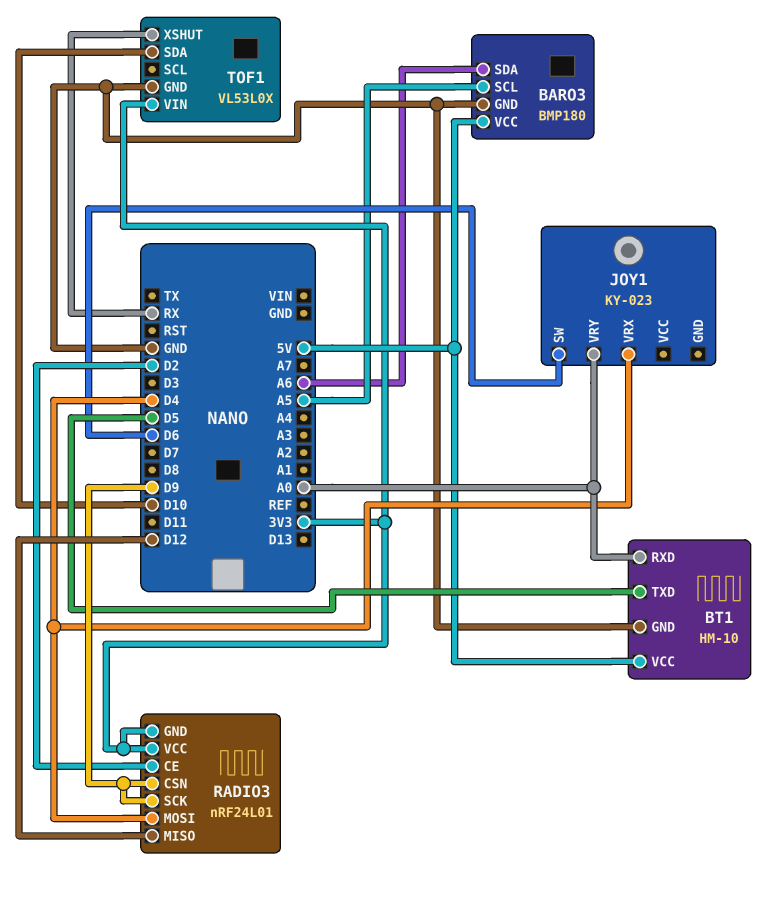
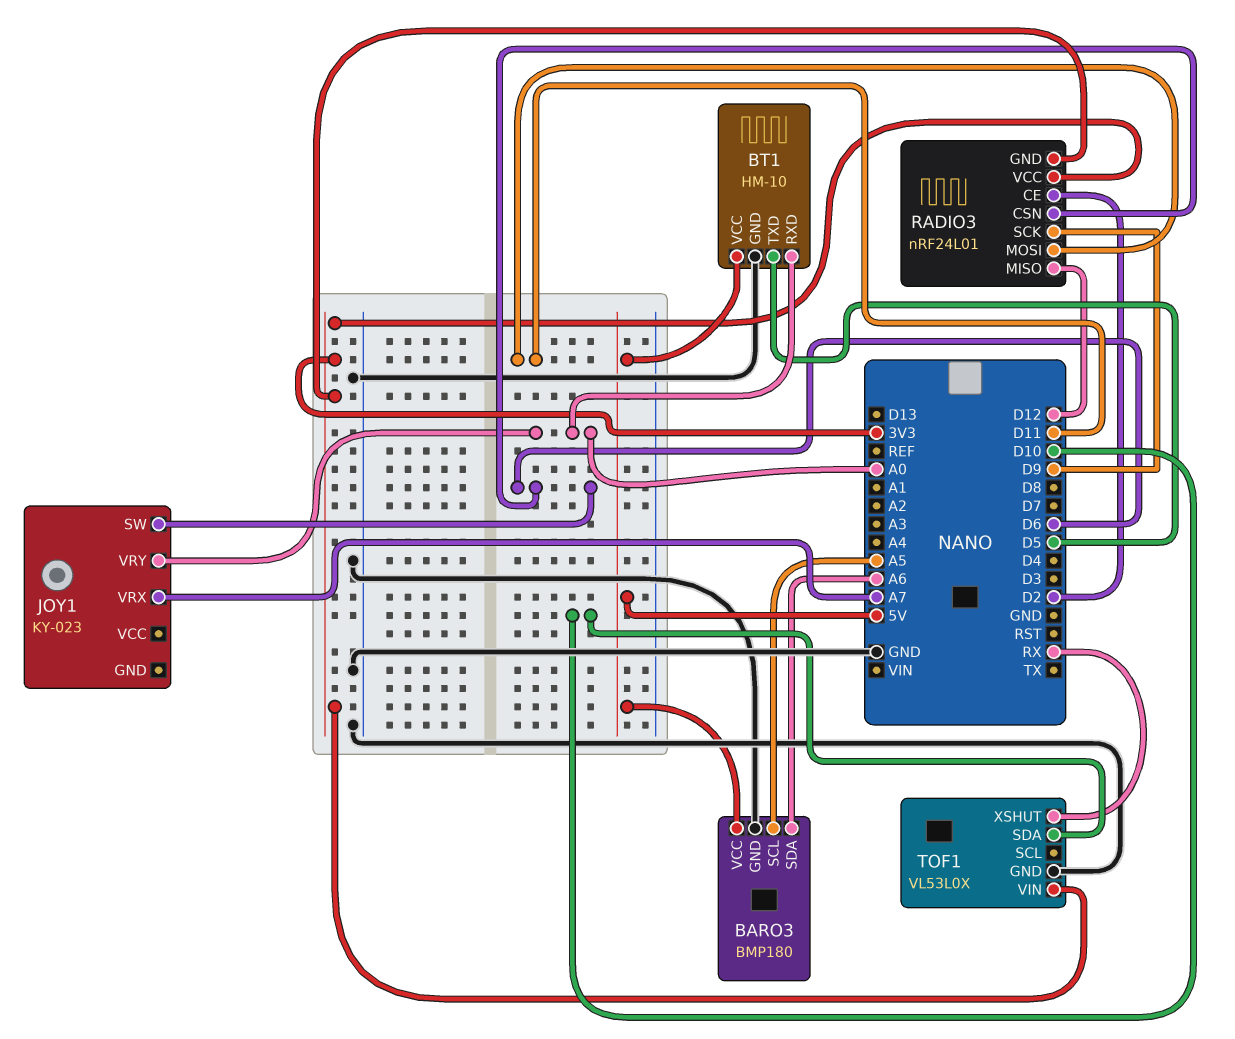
JOY1 pin VRX: D4 -> A7
RADIO3 pin CSN: D9 -> D6
RADIO3 pin MOSI: D4 -> D11

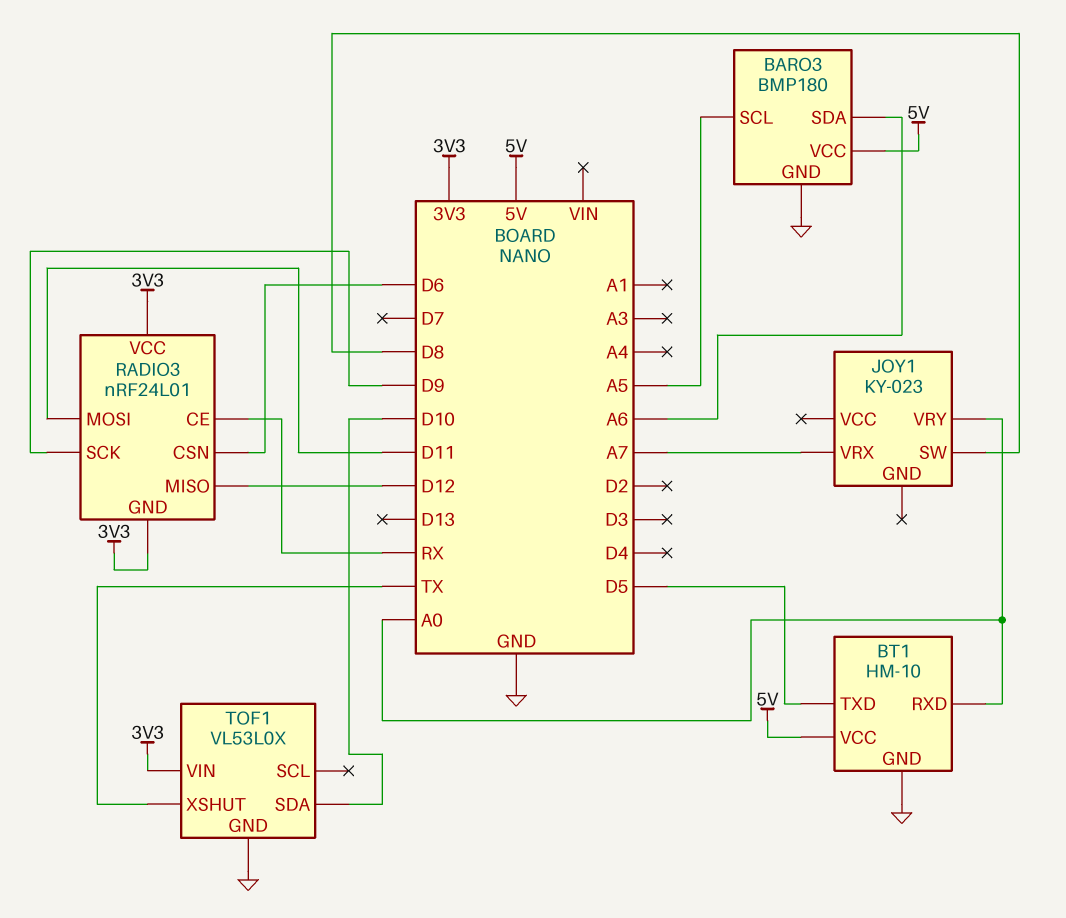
JOY1 pin SW: D6 -> D8
RADIO3 pin CE: D2 -> RX
TOF1 pin XSHUT: RX -> TX

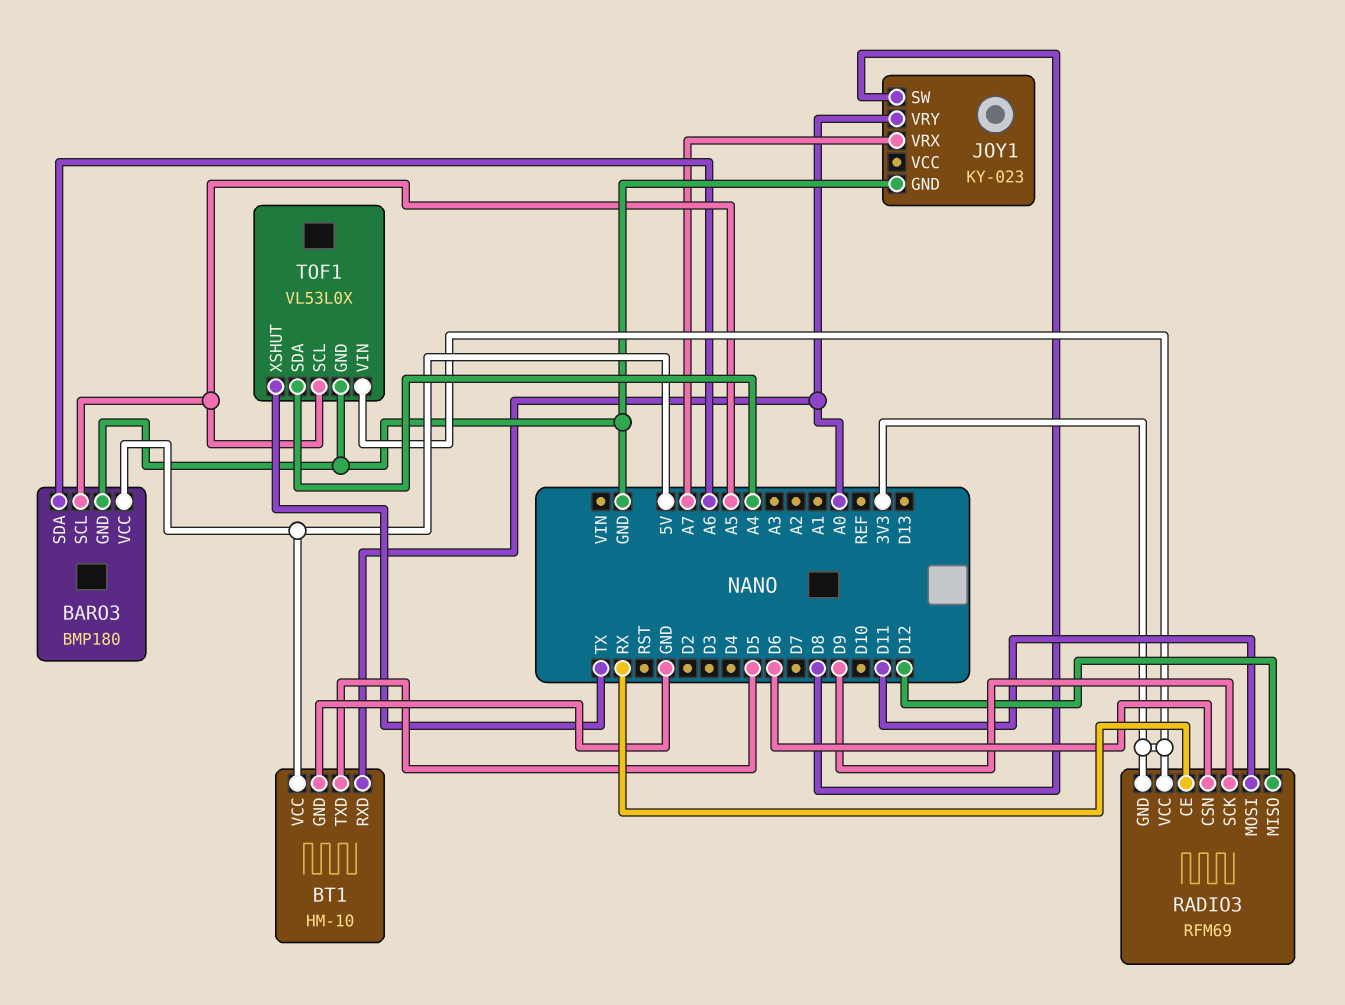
JOY1 pin GND: none -> GND
RADIO3: nRF24L01 -> RFM69
TOF1 pin SCL: none -> A5
TOF1 pin SDA: D10 -> A4

